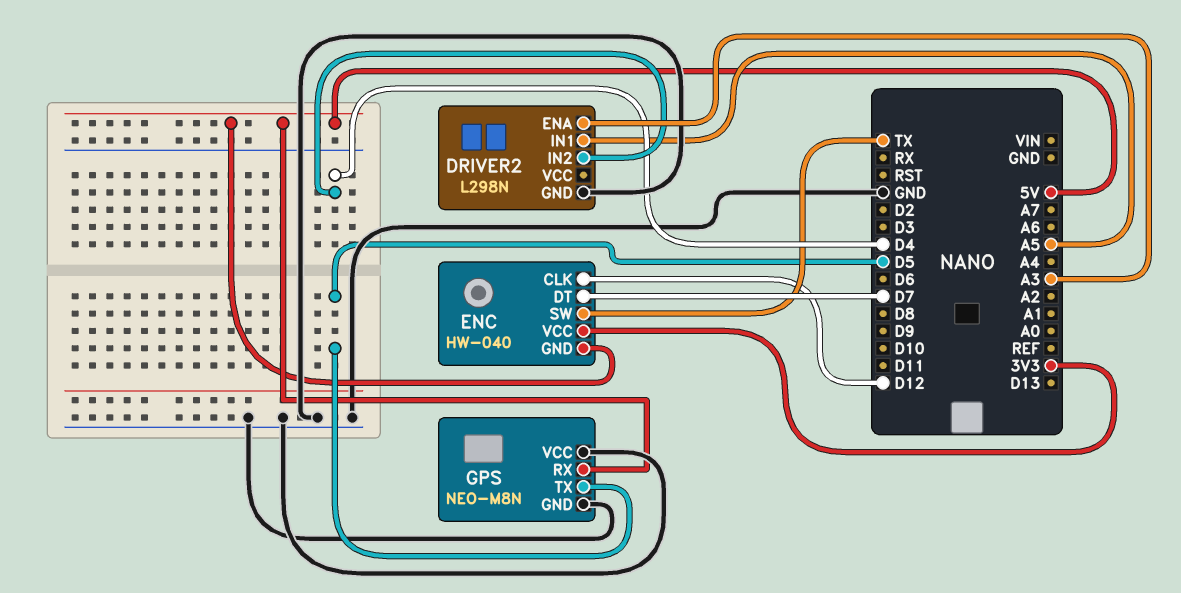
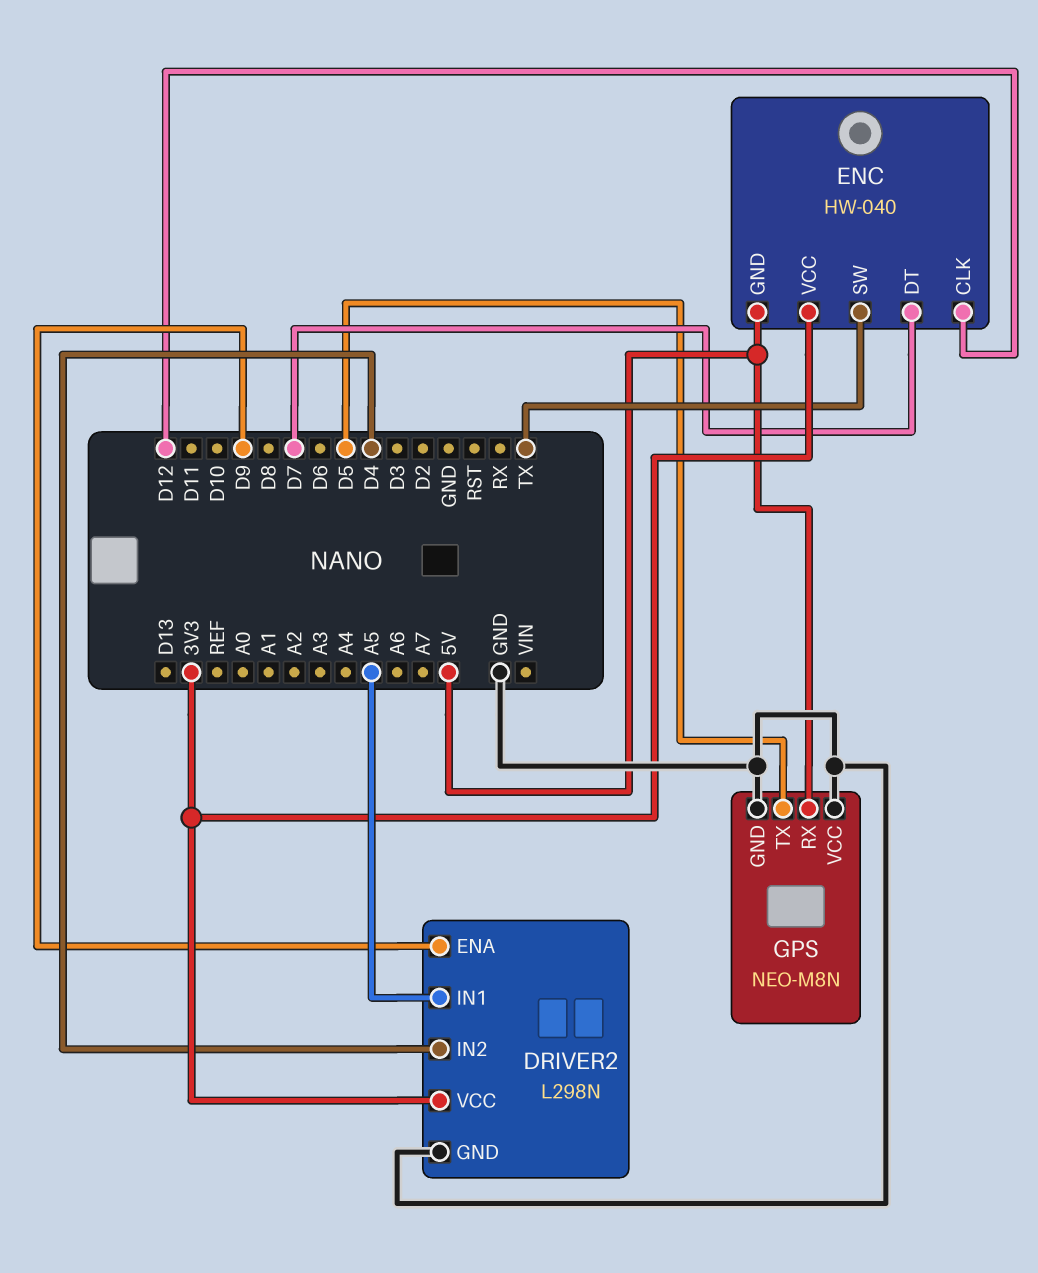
DRIVER2 pin ENA: A3 -> D9
DRIVER2 pin VCC: none -> 3V3

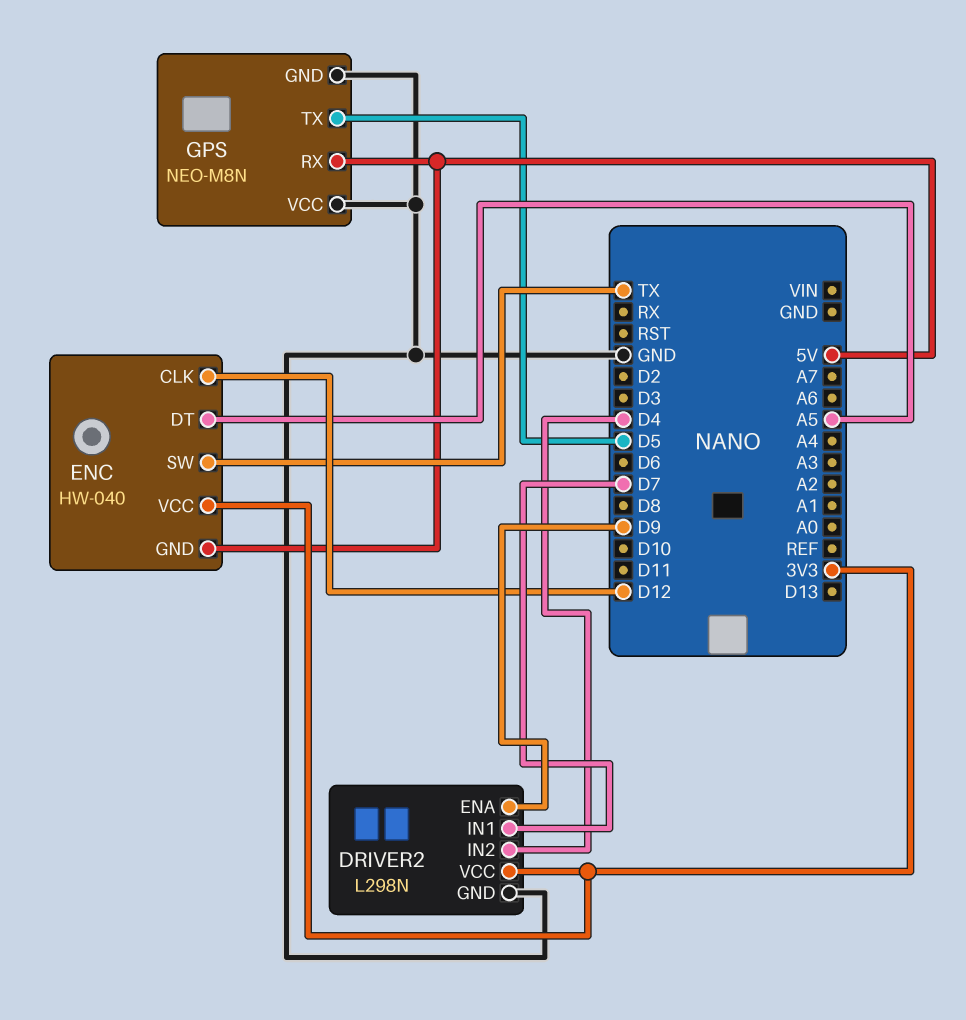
DRIVER2 pin IN1: A5 -> D7
ENC pin DT: D7 -> A5

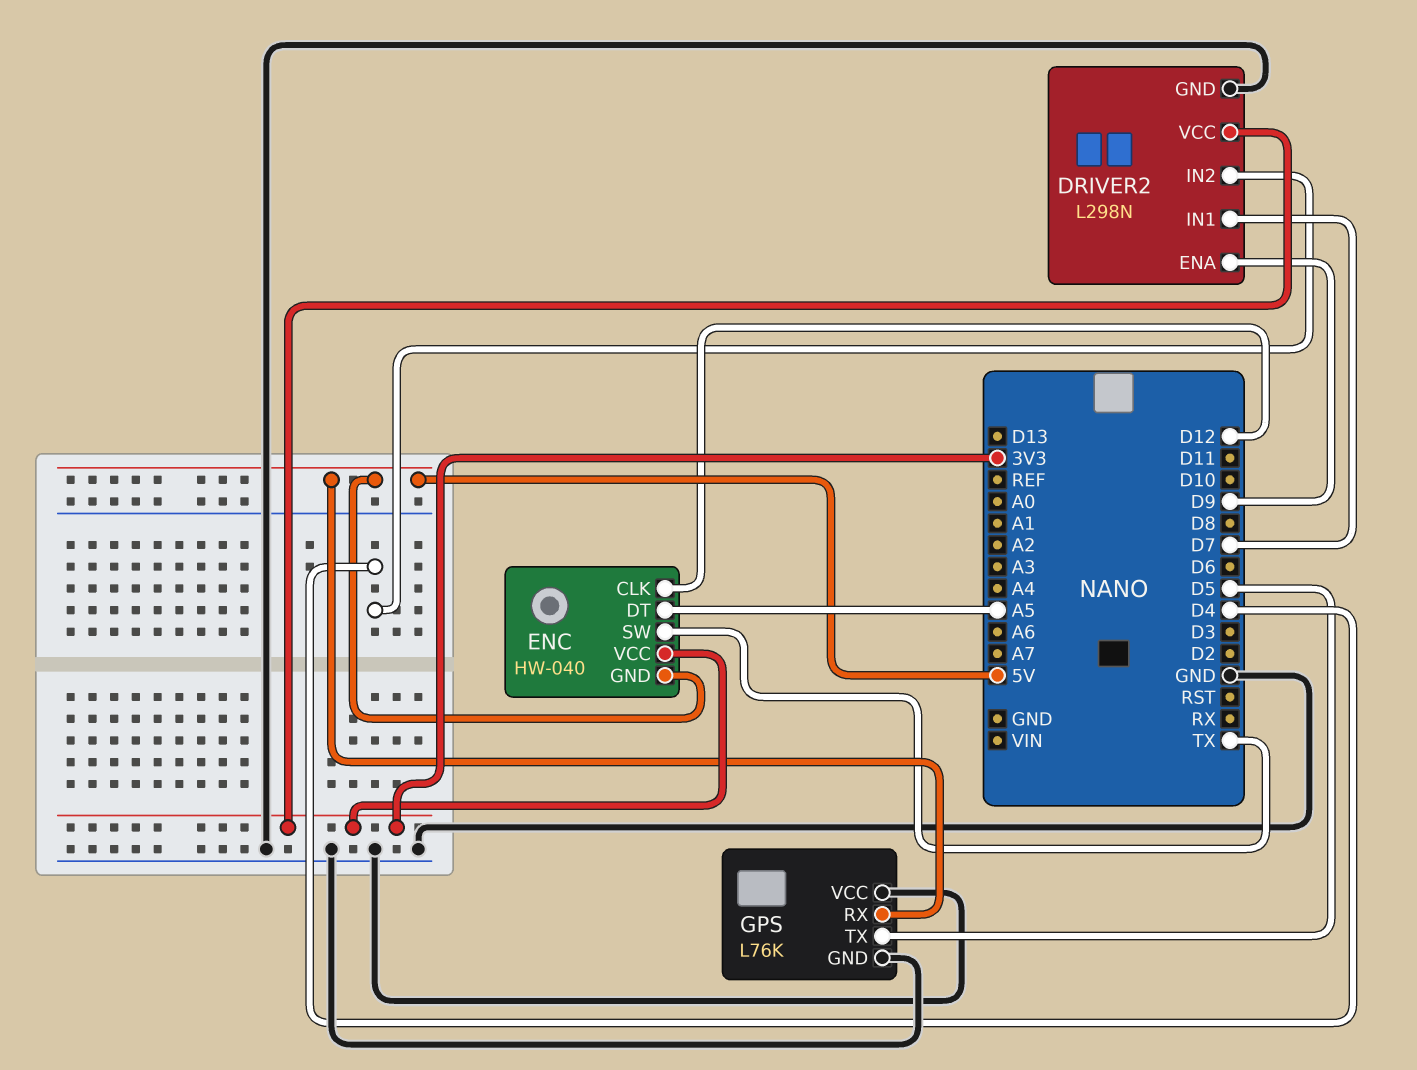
GPS: NEO-M8N -> L76K

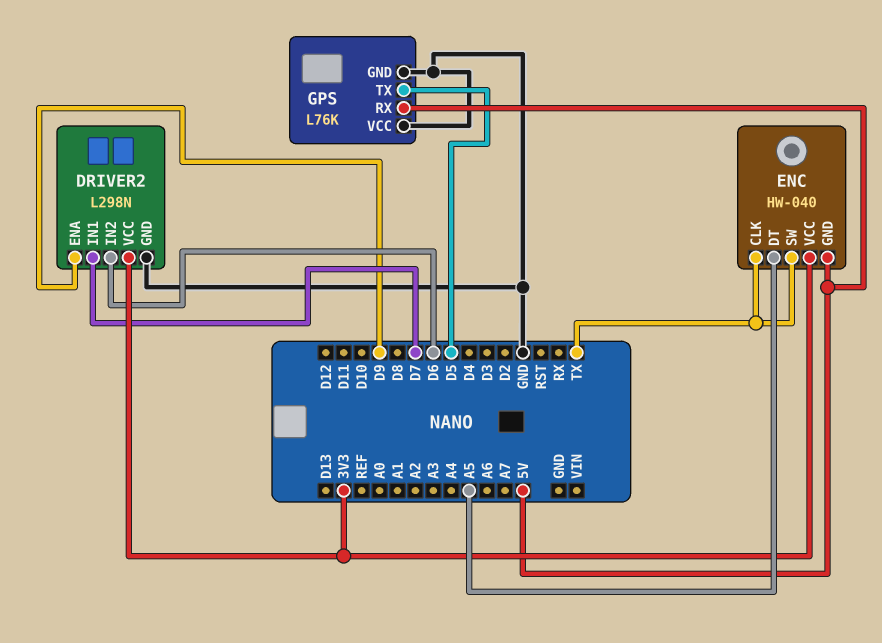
DRIVER2 pin IN2: D4 -> D6
ENC pin CLK: D12 -> TX

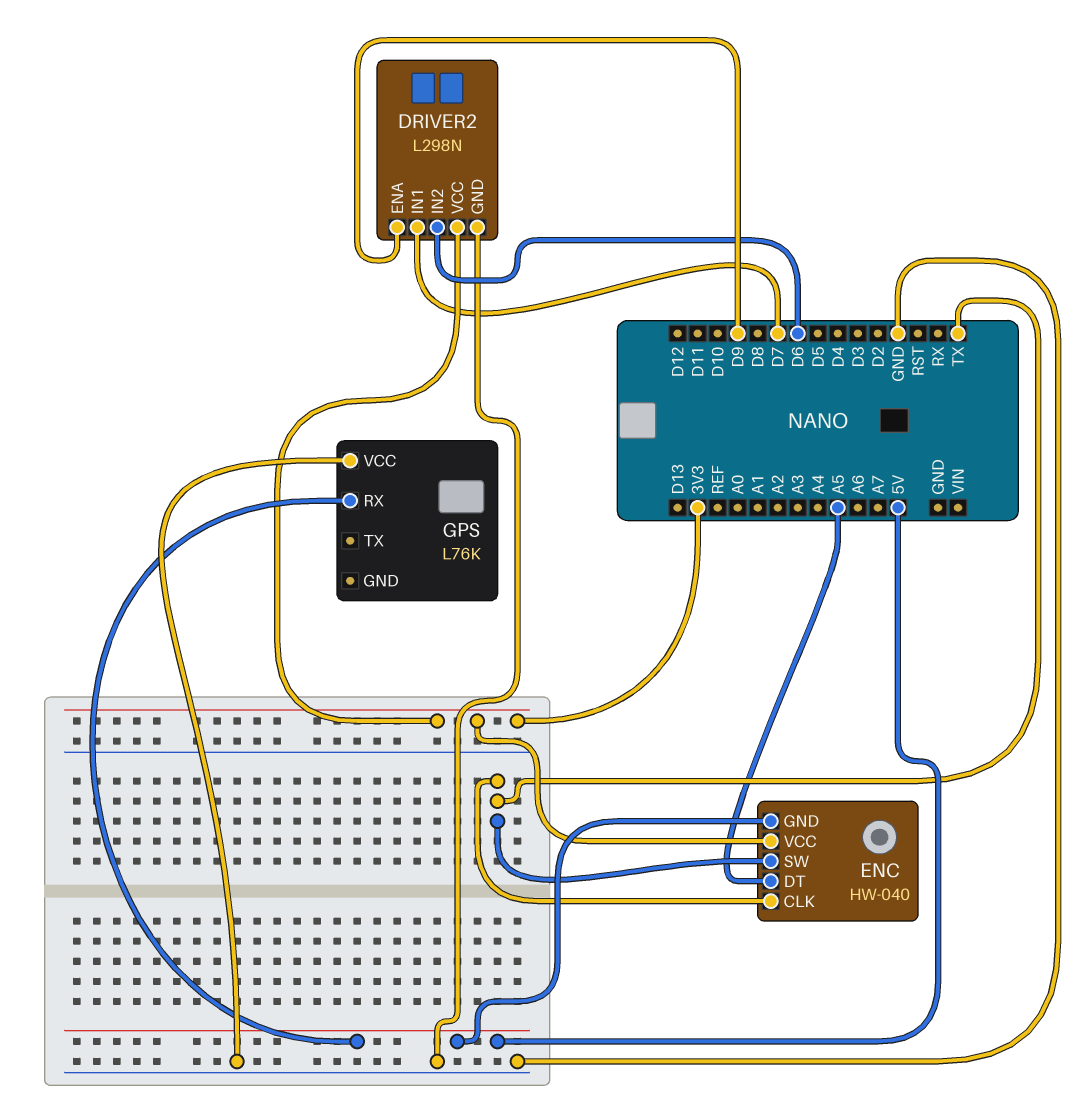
GPS pin GND: GND -> none
GPS pin TX: D5 -> none

